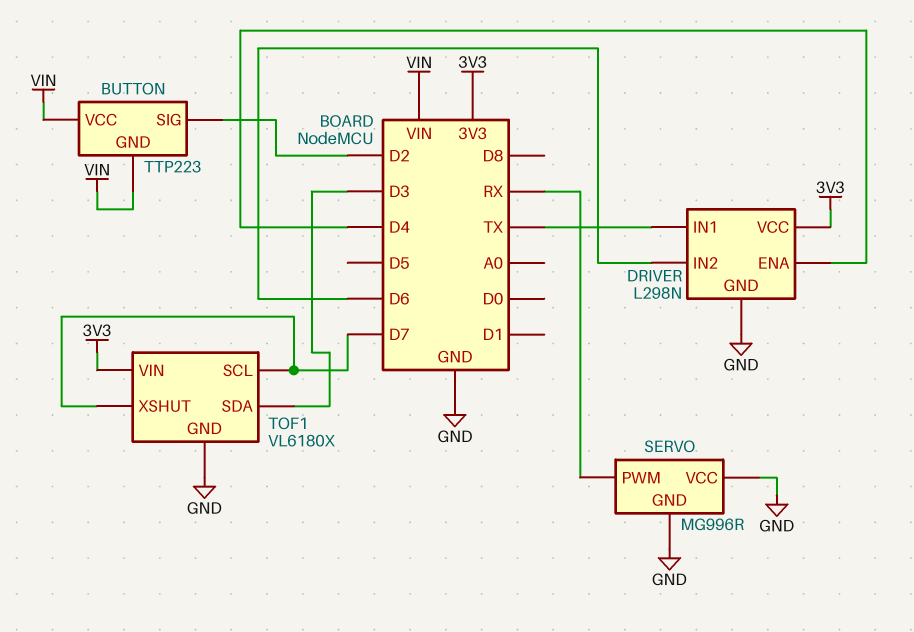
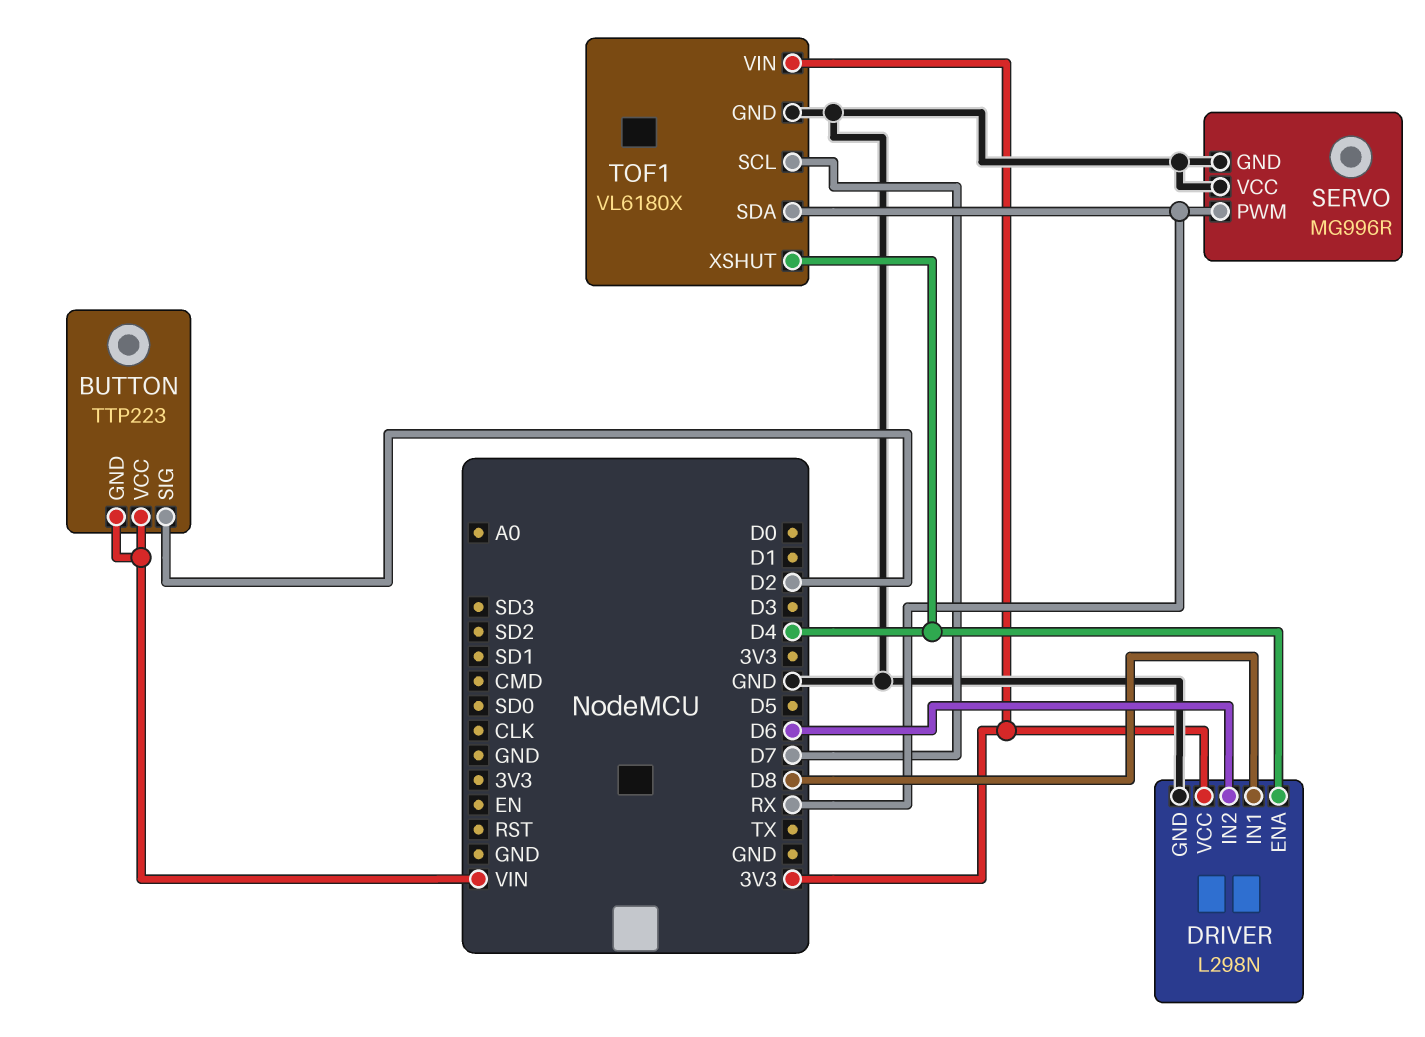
DRIVER pin IN1: TX -> D8
TOF1 pin SDA: D3 -> RX
TOF1 pin XSHUT: D7 -> D4

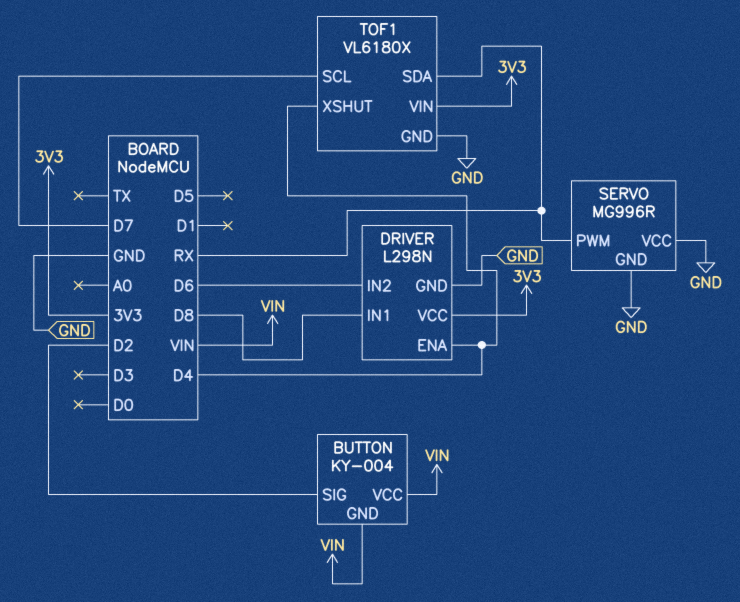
BUTTON: TTP223 -> KY-004

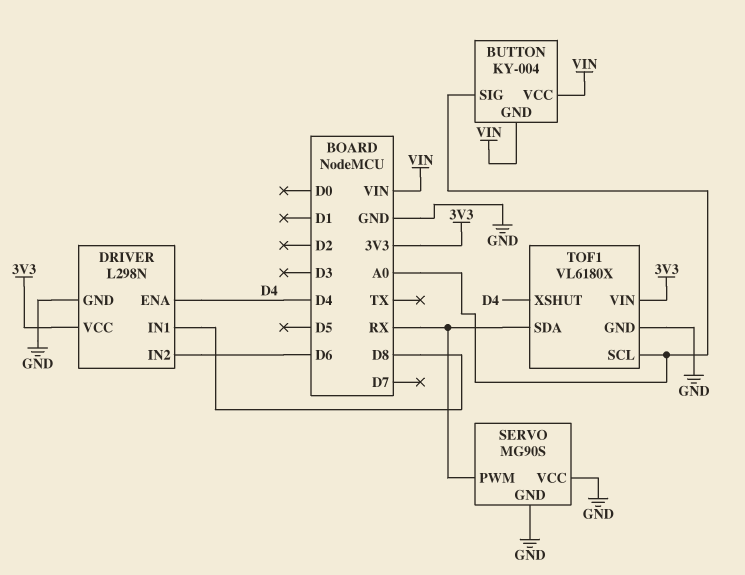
BUTTON pin SIG: D2 -> A0
SERVO: MG996R -> MG90S
TOF1 pin SCL: D7 -> A0

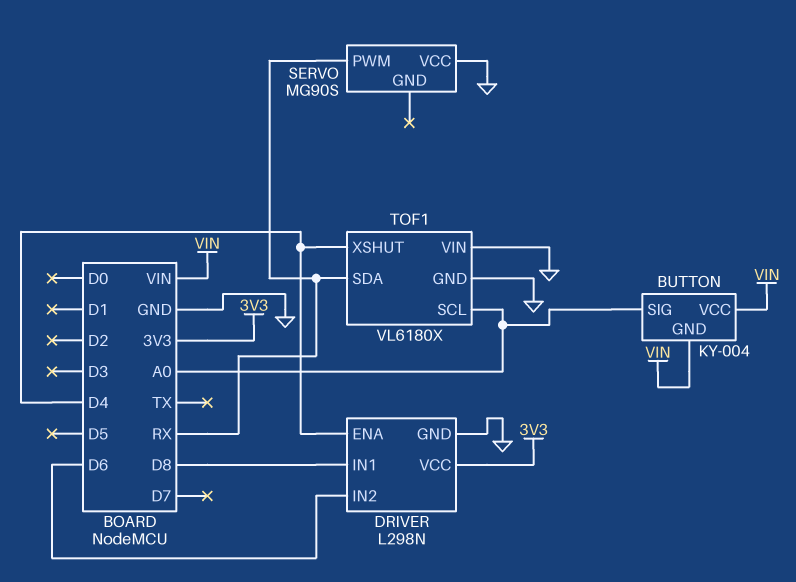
SERVO pin GND: GND -> none
TOF1 pin VIN: 3V3 -> GND

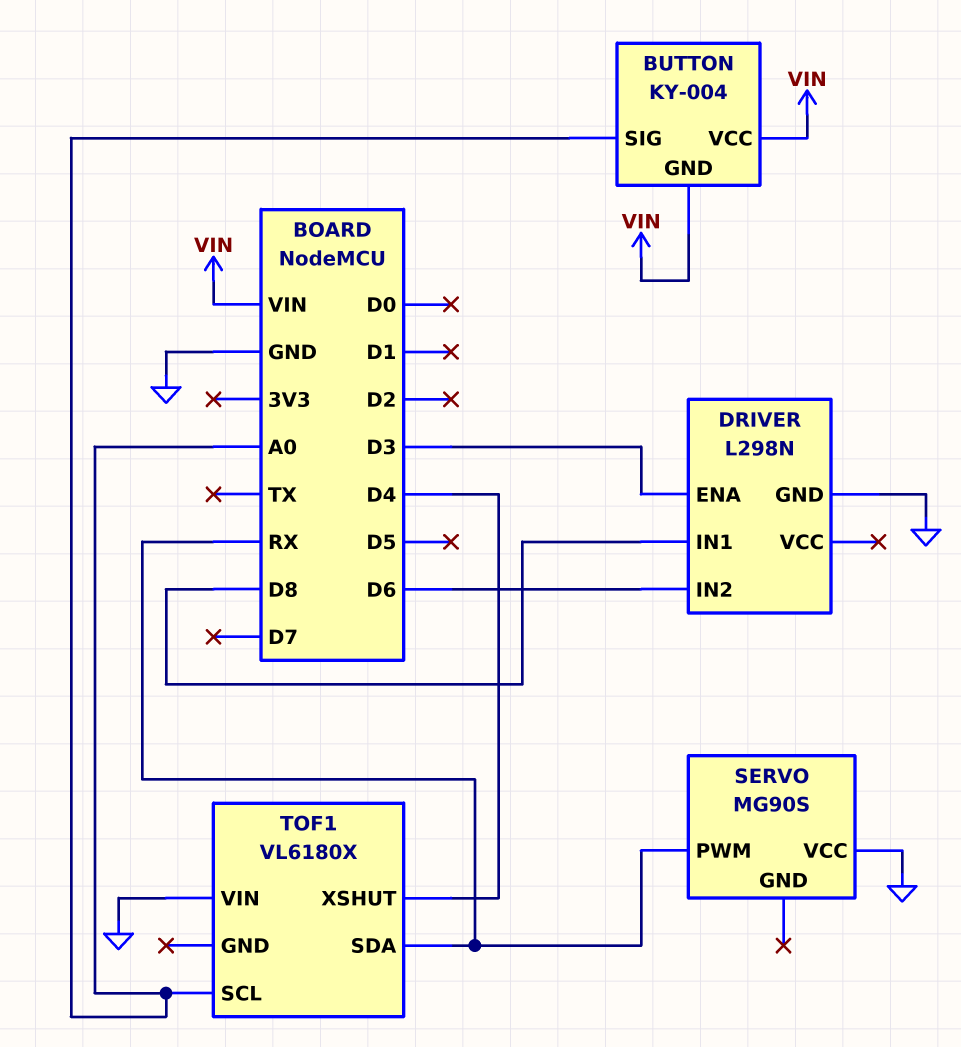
DRIVER pin ENA: D4 -> D3
DRIVER pin VCC: 3V3 -> none
TOF1 pin GND: GND -> none

